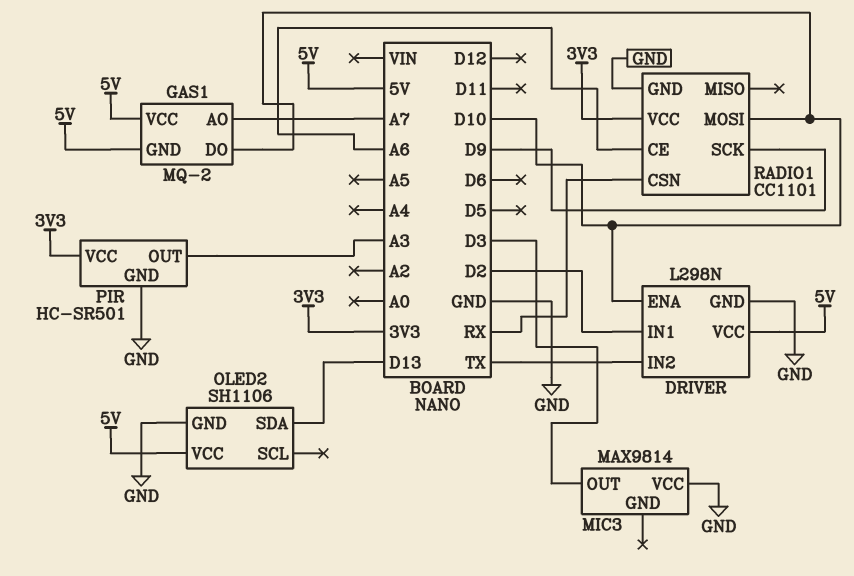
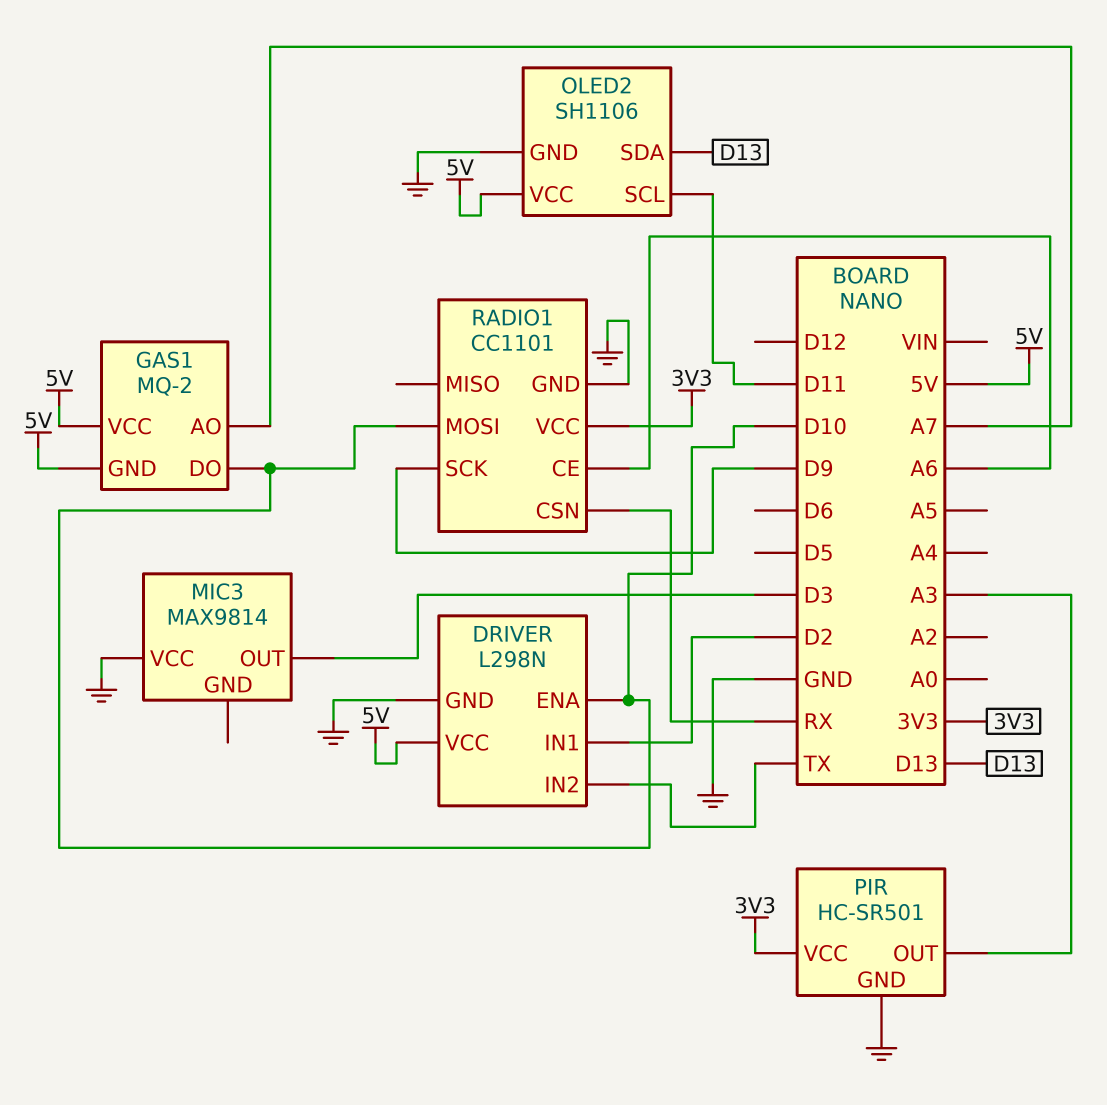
OLED2 pin SCL: none -> D11

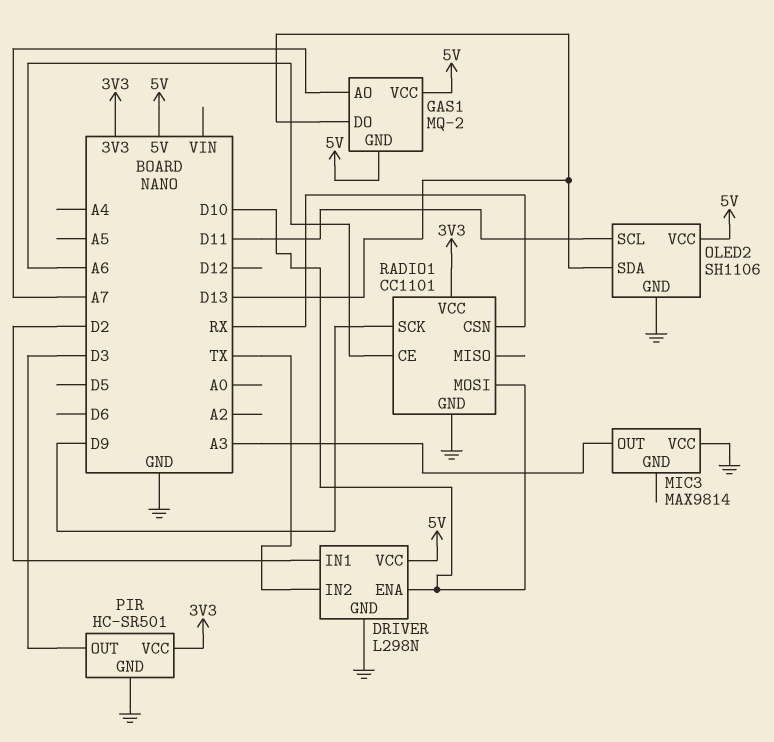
GAS1 pin DO: D10 -> D13
MIC3 pin OUT: D3 -> A3
PIR pin OUT: A3 -> D3

